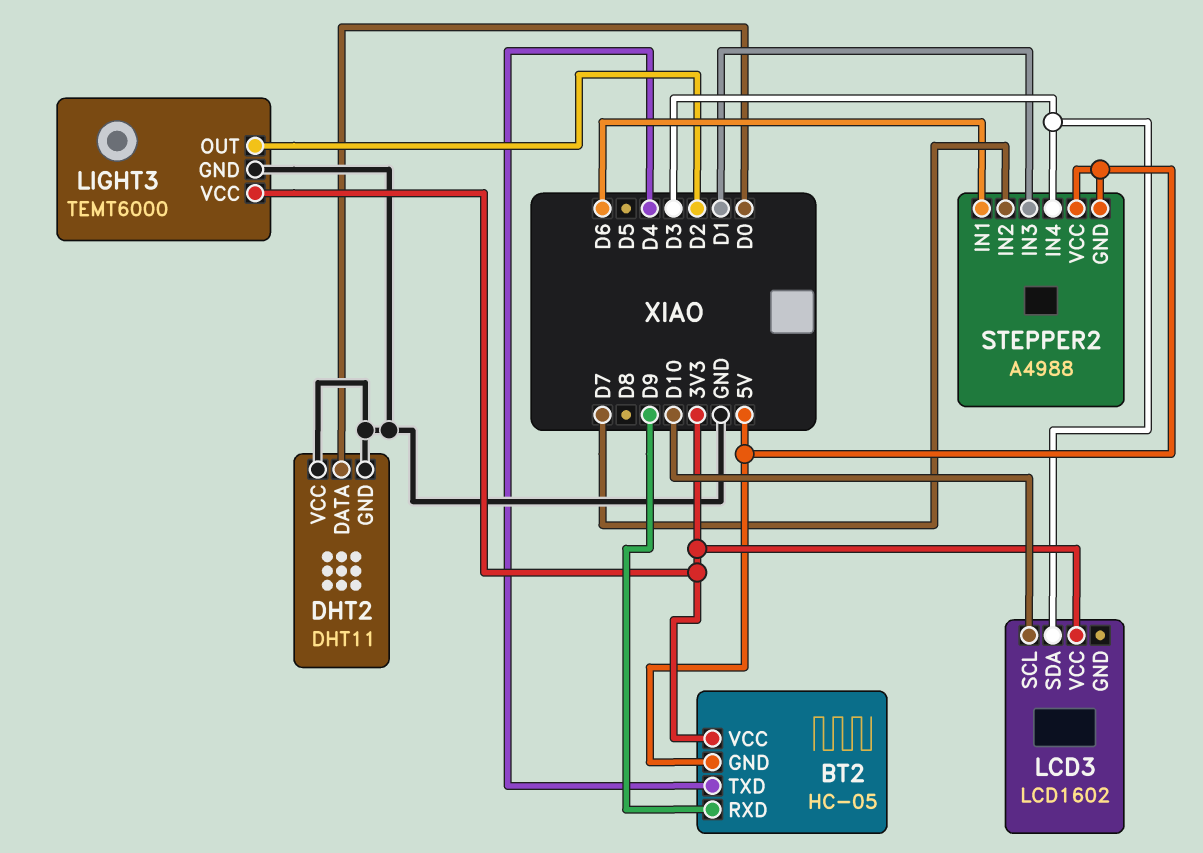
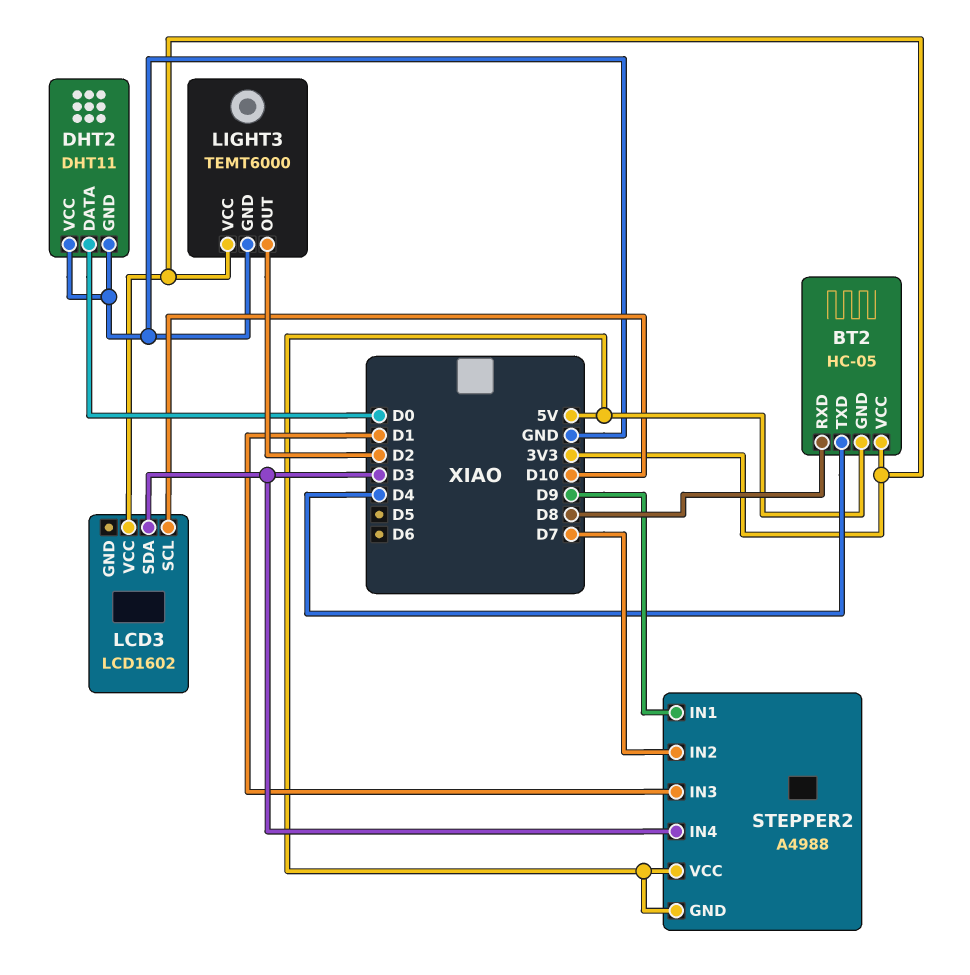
BT2 pin RXD: D9 -> D8
STEPPER2 pin IN1: D6 -> D9

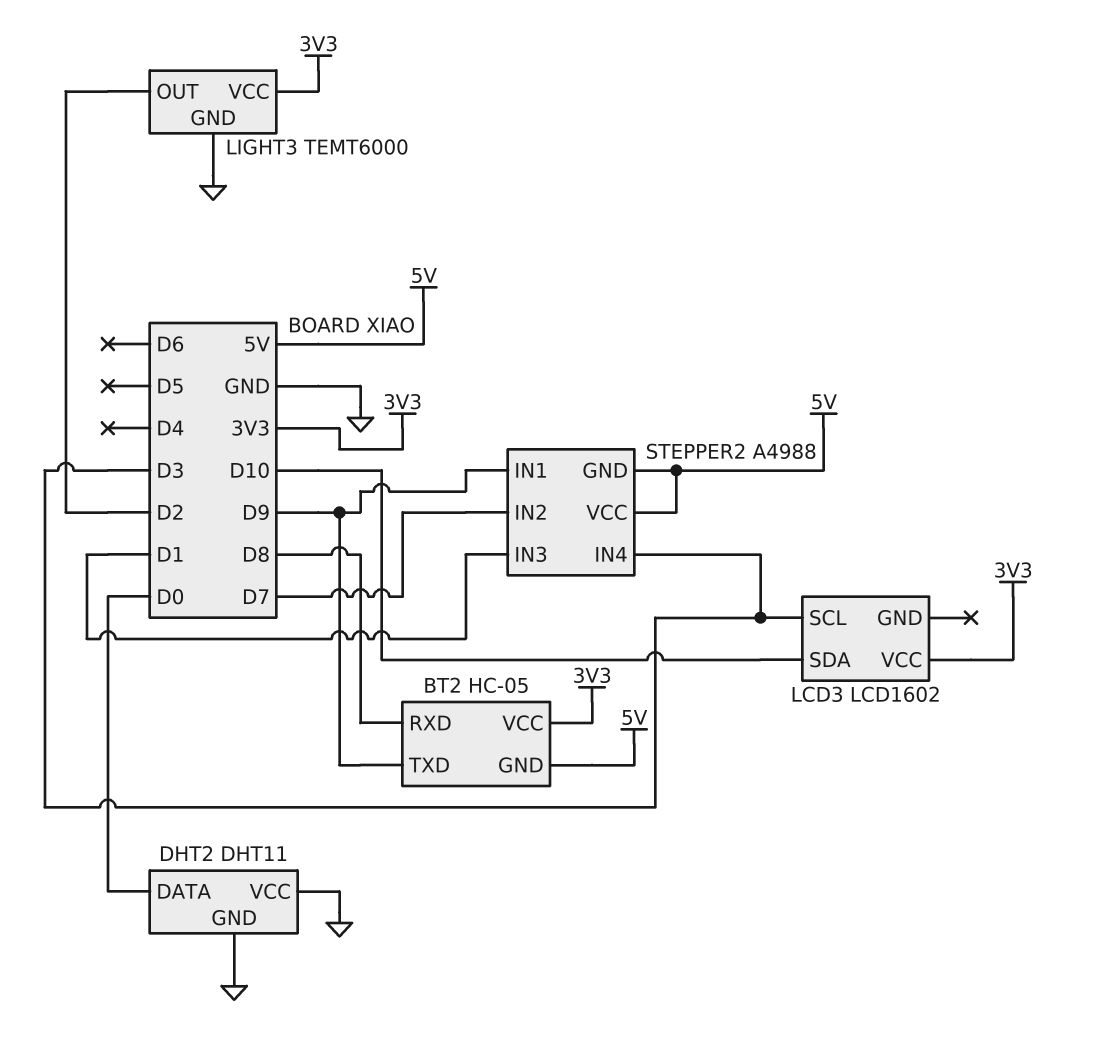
BT2 pin TXD: D4 -> D9
LCD3 pin SCL: D10 -> D3
LCD3 pin SDA: D3 -> D10

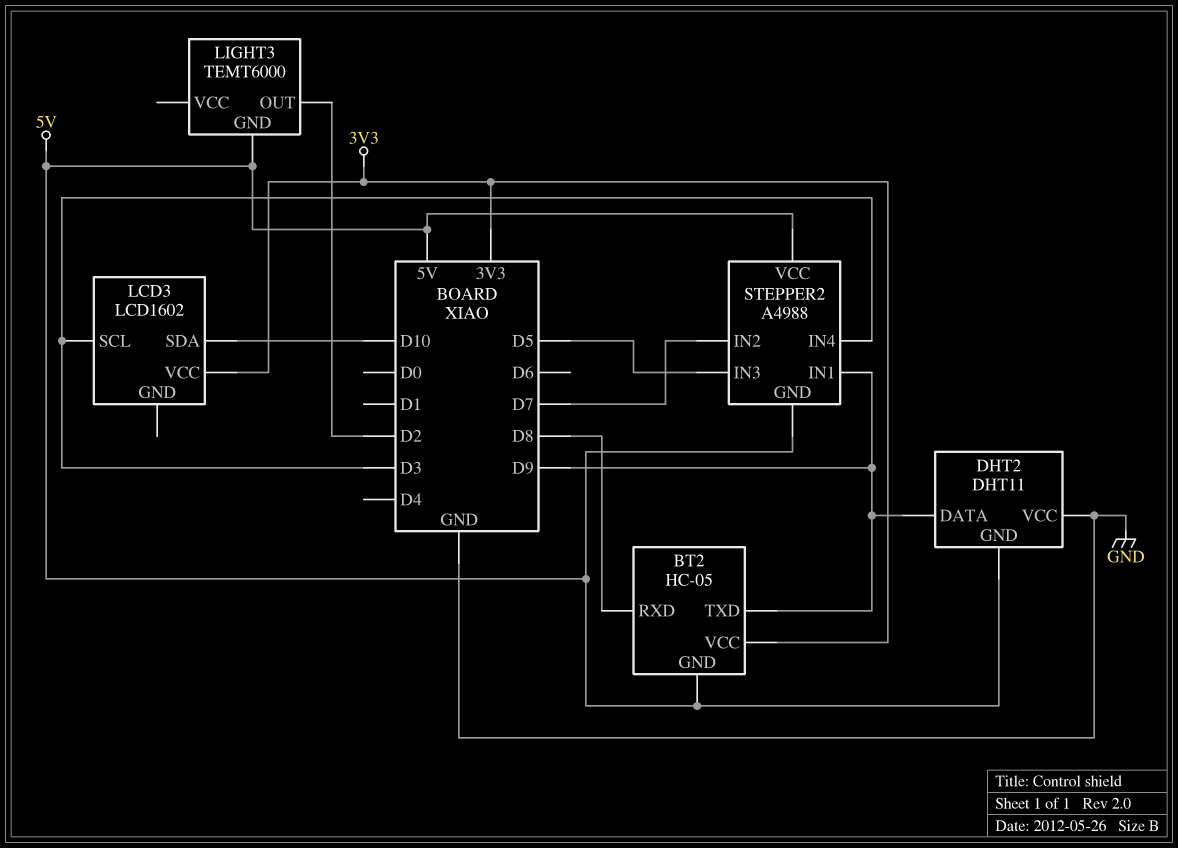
DHT2 pin DATA: D0 -> D9
DHT2 pin GND: GND -> 5V
LIGHT3 pin GND: GND -> 5V
LIGHT3 pin VCC: 3V3 -> none
STEPPER2 pin IN3: D1 -> D5

